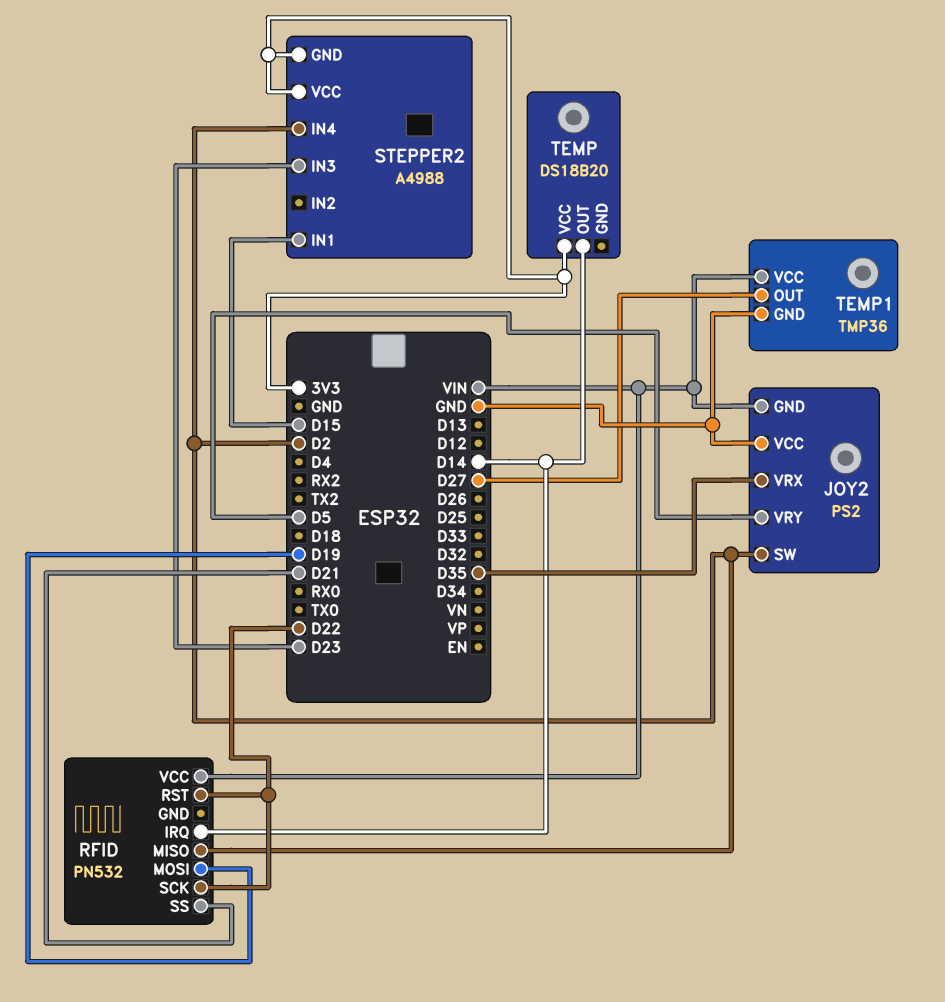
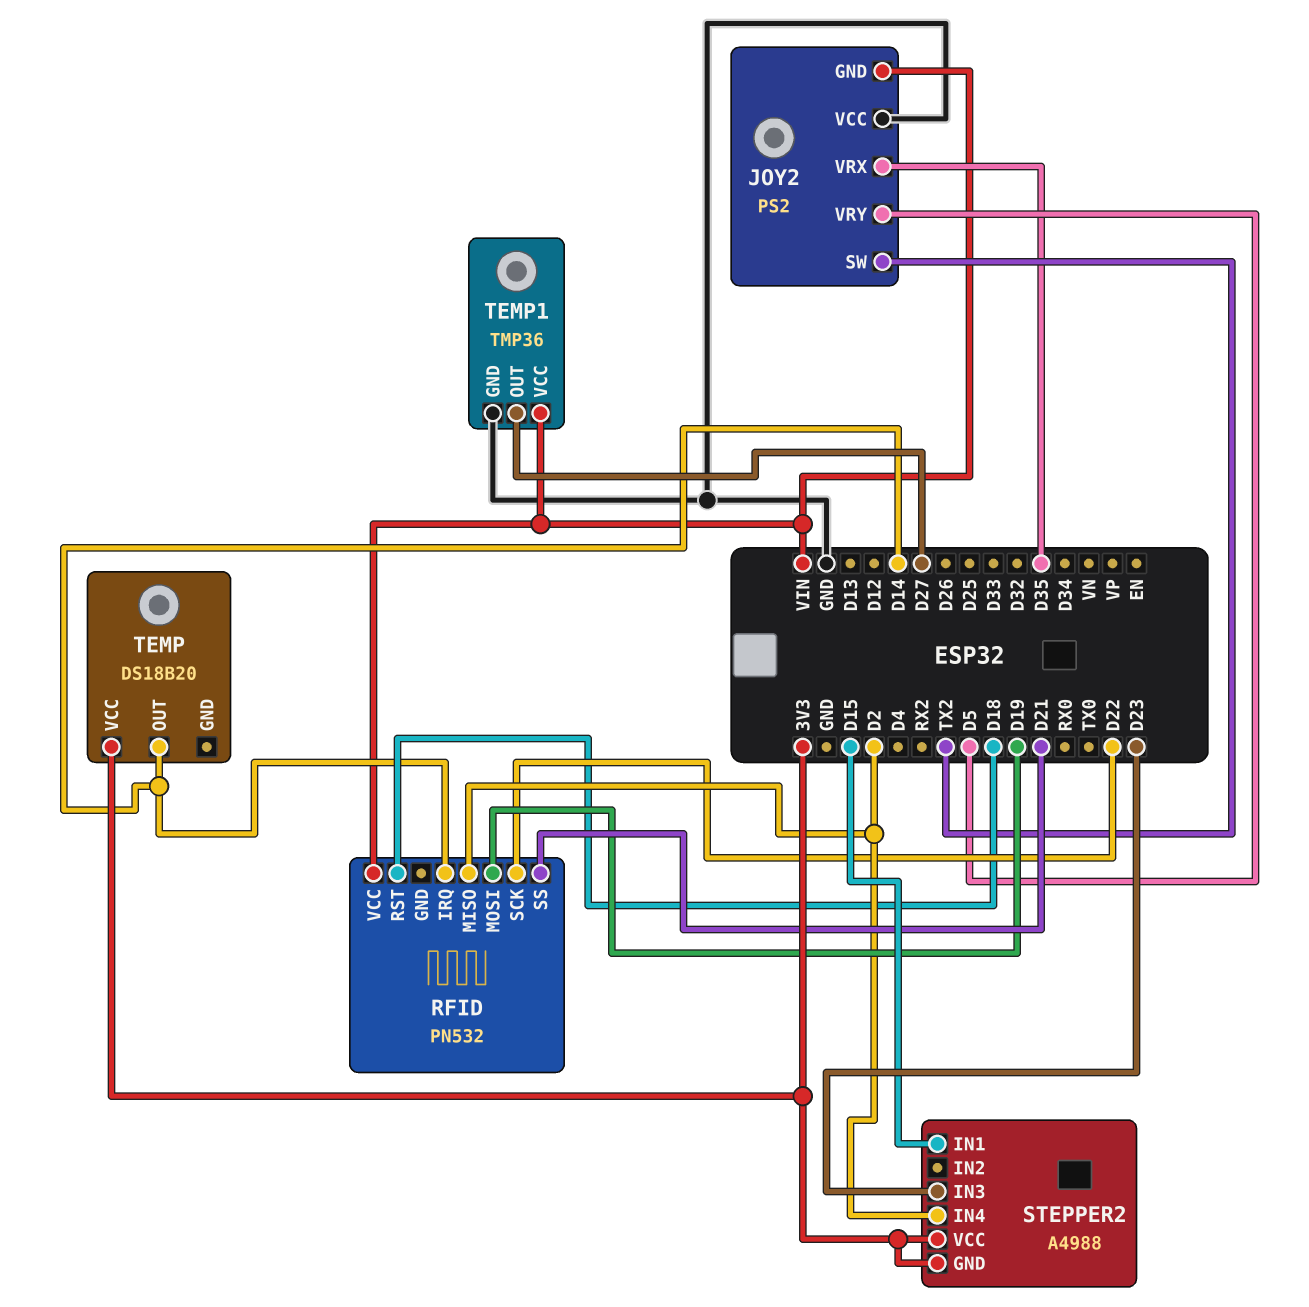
JOY2 pin SW: D2 -> TX2
RFID pin RST: D22 -> D18

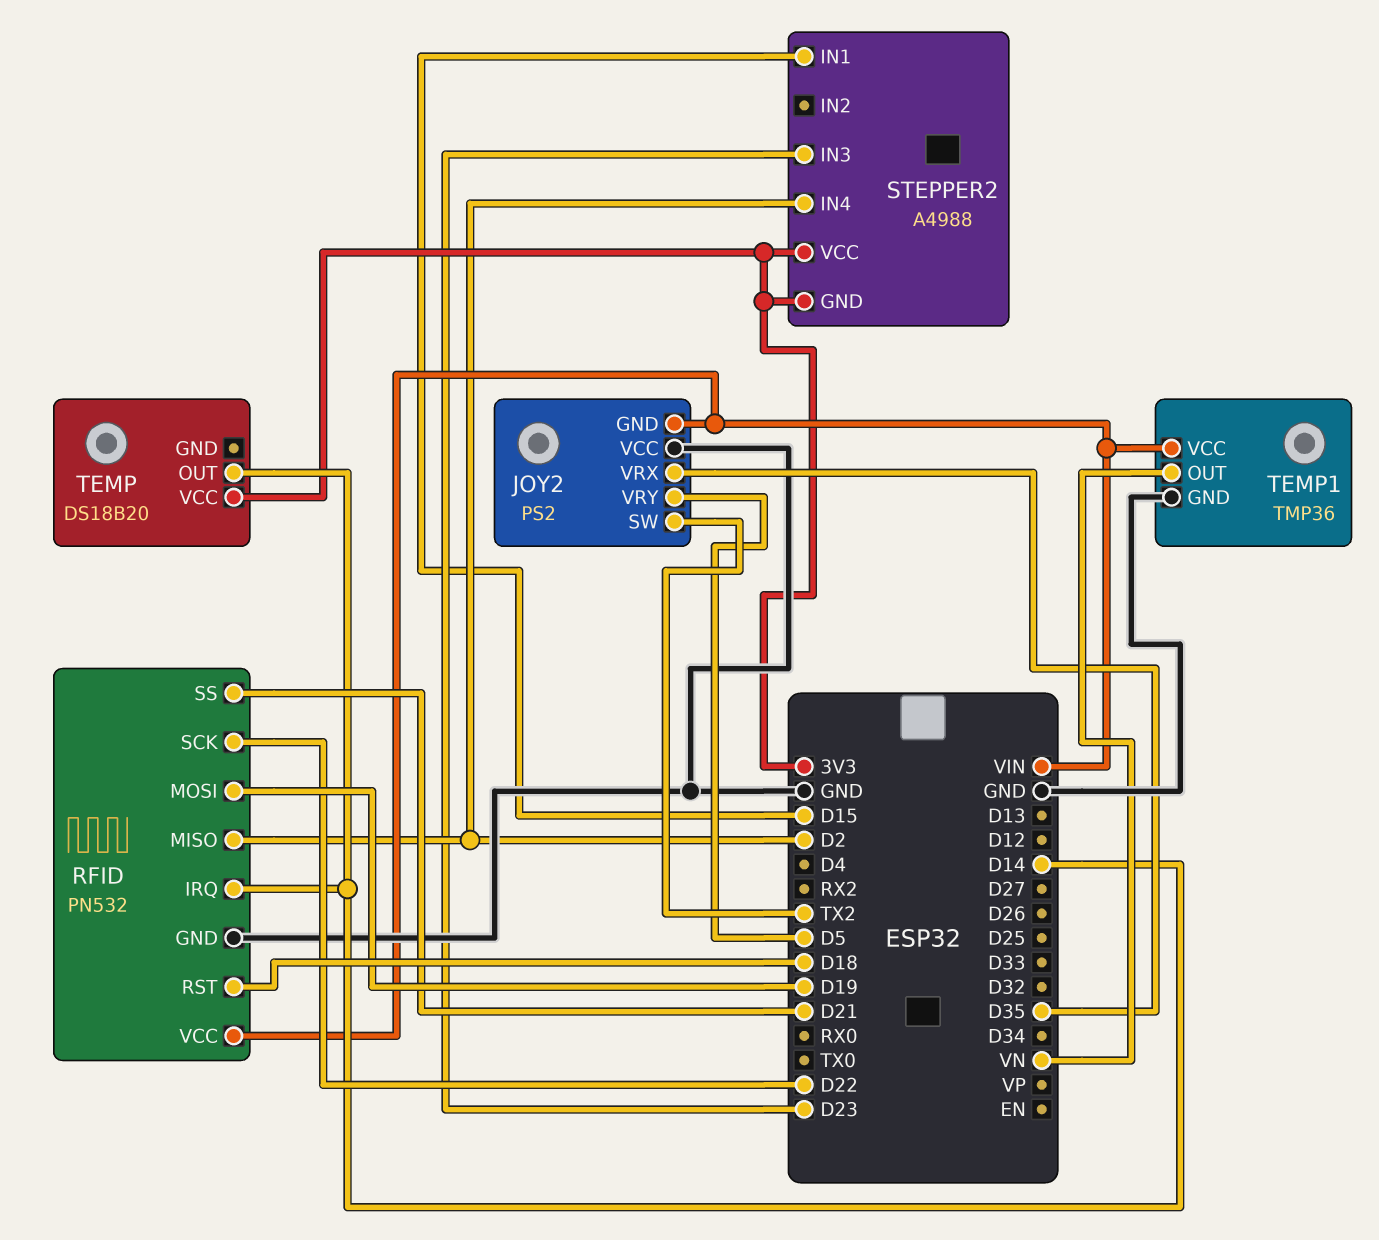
RFID pin GND: none -> GND
TEMP1 pin OUT: D27 -> VN

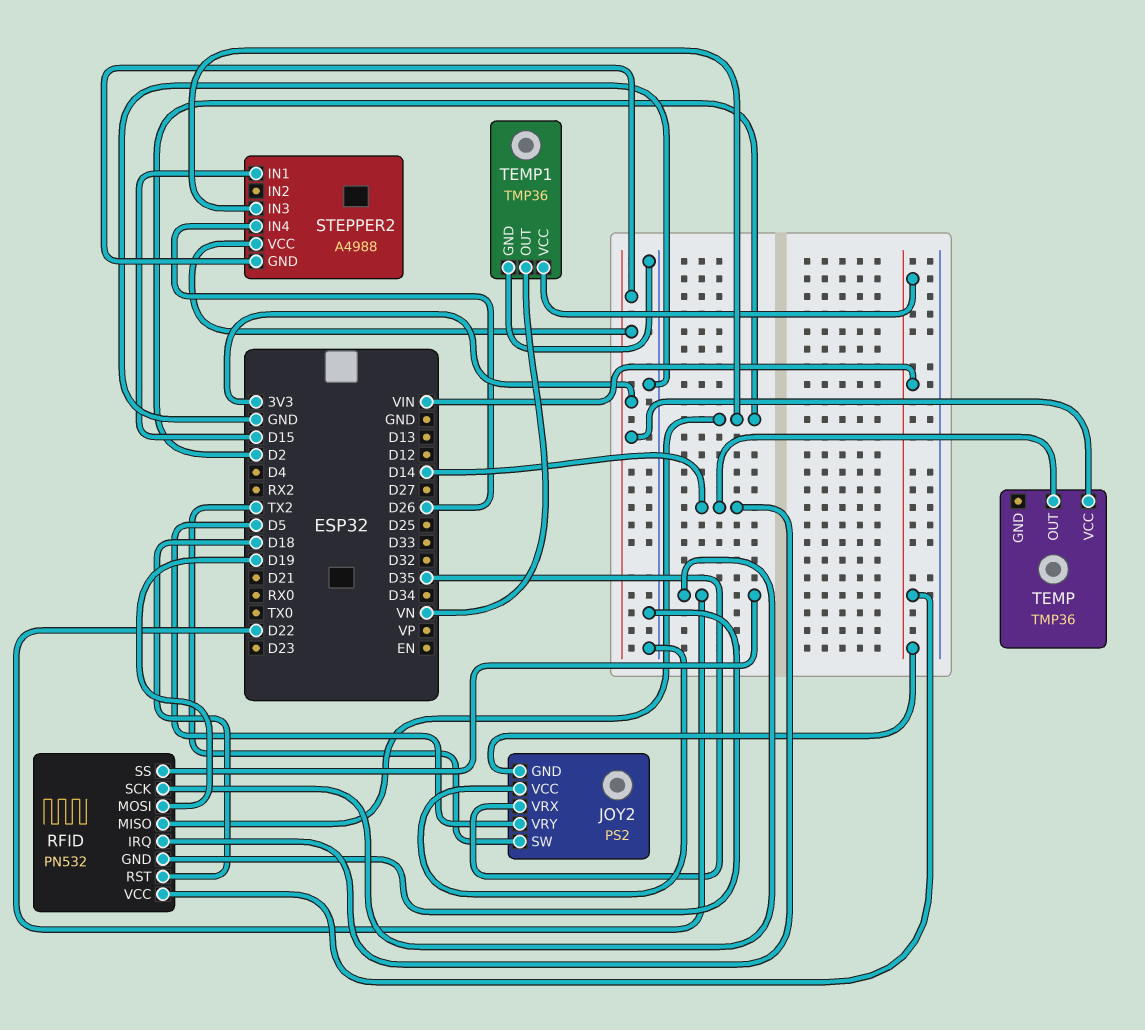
RFID pin SS: D21 -> D22
STEPPER2 pin IN3: D23 -> D2
STEPPER2 pin IN4: D2 -> D26
TEMP: DS18B20 -> TMP36

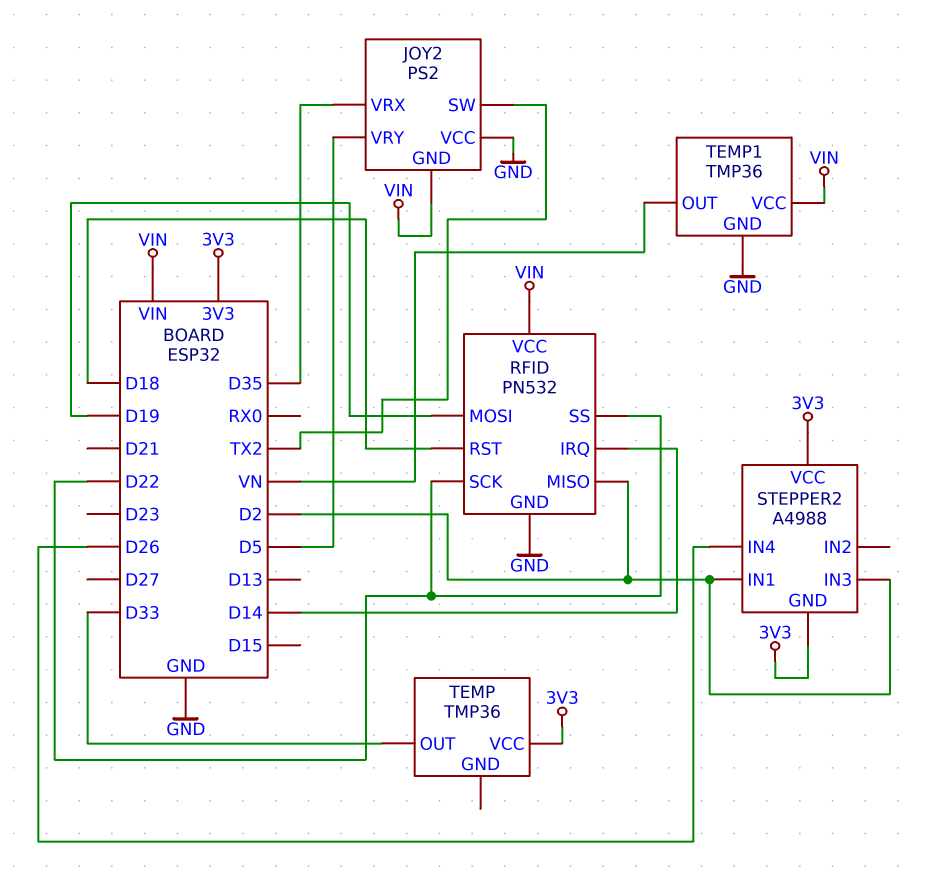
STEPPER2 pin IN1: D15 -> D2
TEMP pin OUT: D14 -> D33

